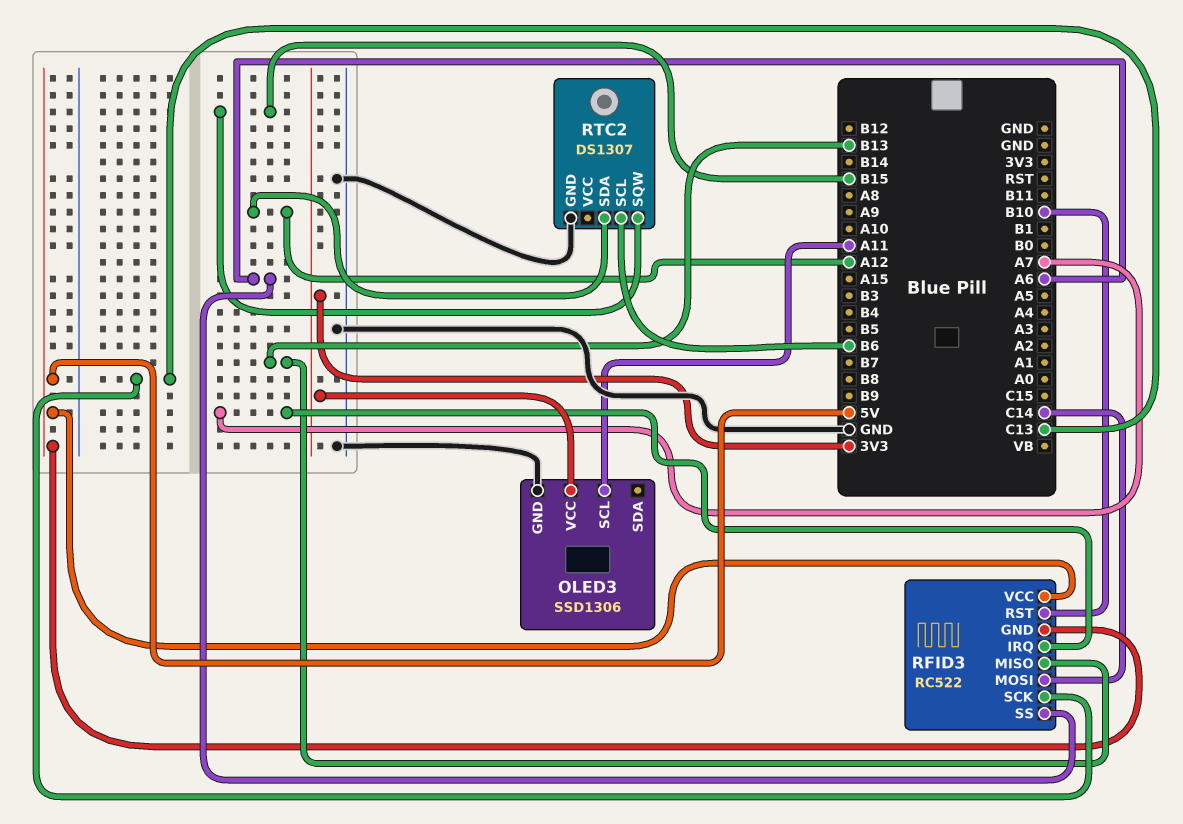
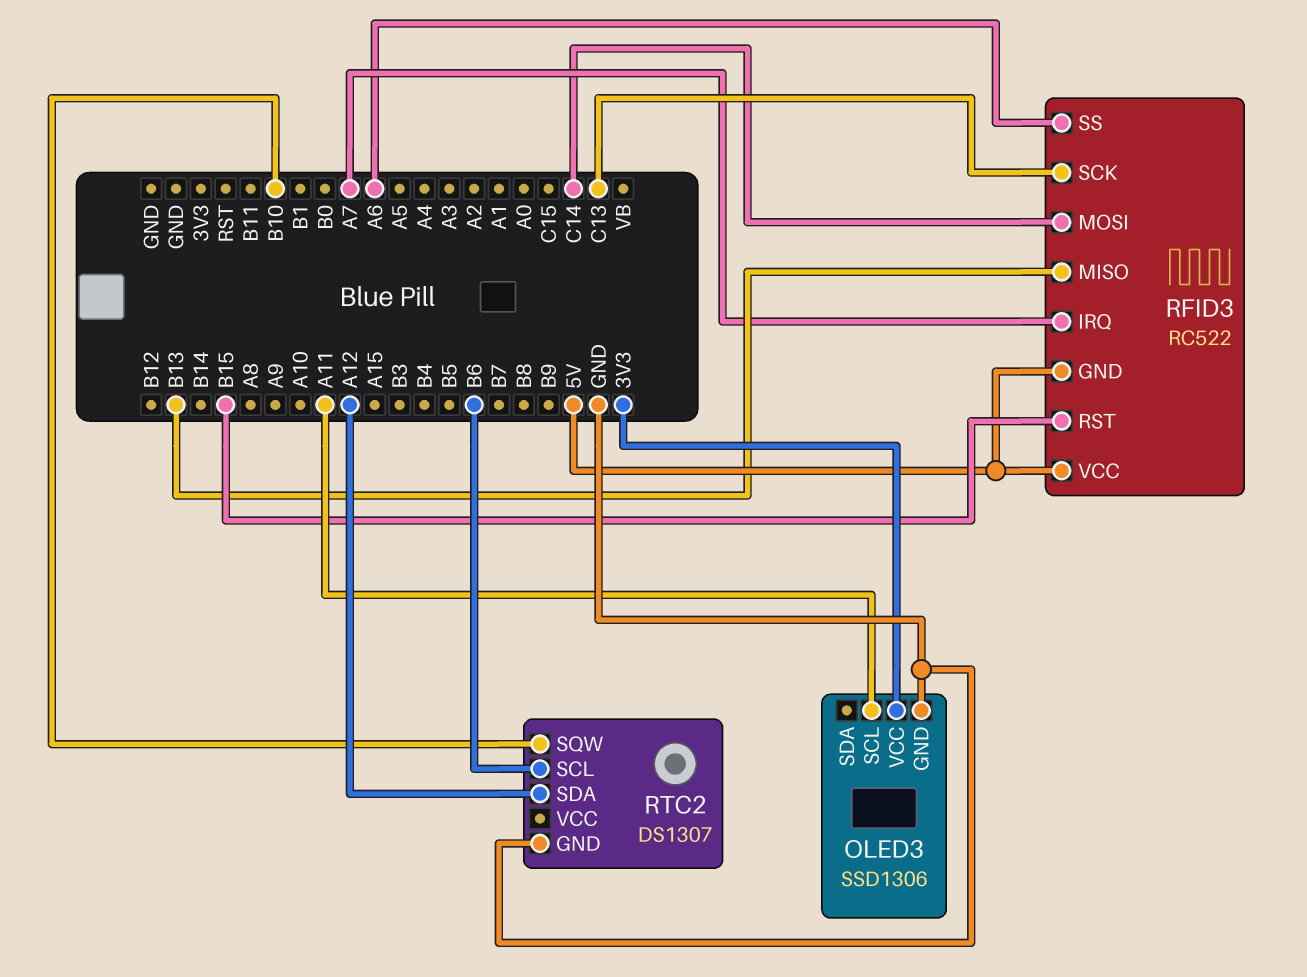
RFID3 pin RST: B10 -> B15
RTC2 pin SQW: B15 -> B10

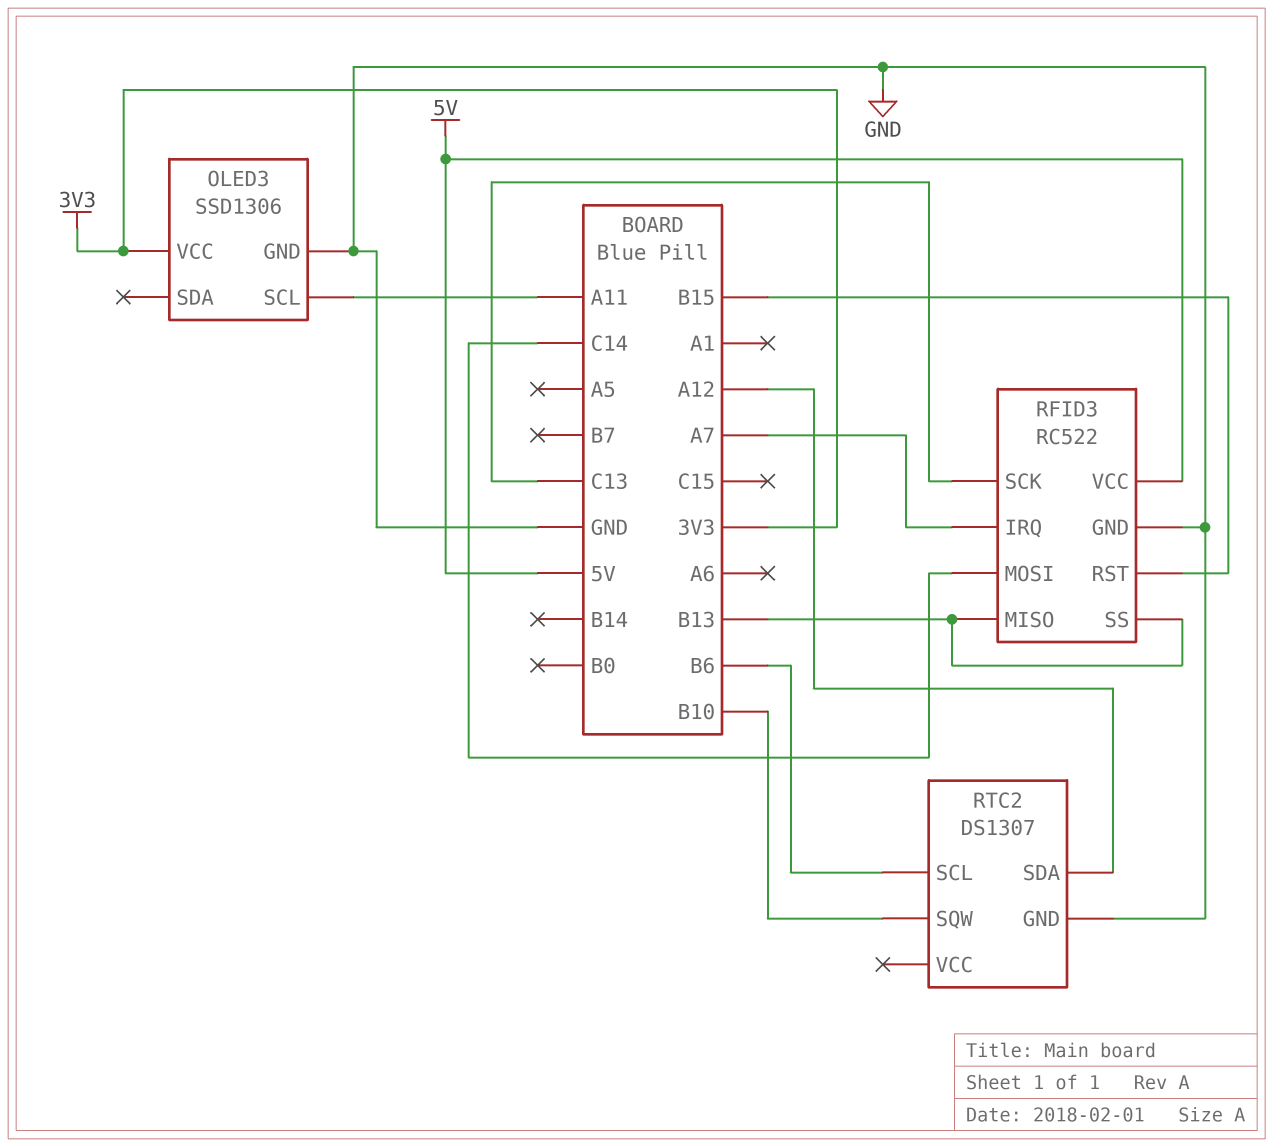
RFID3 pin GND: 5V -> GND
RFID3 pin SS: A6 -> B13

